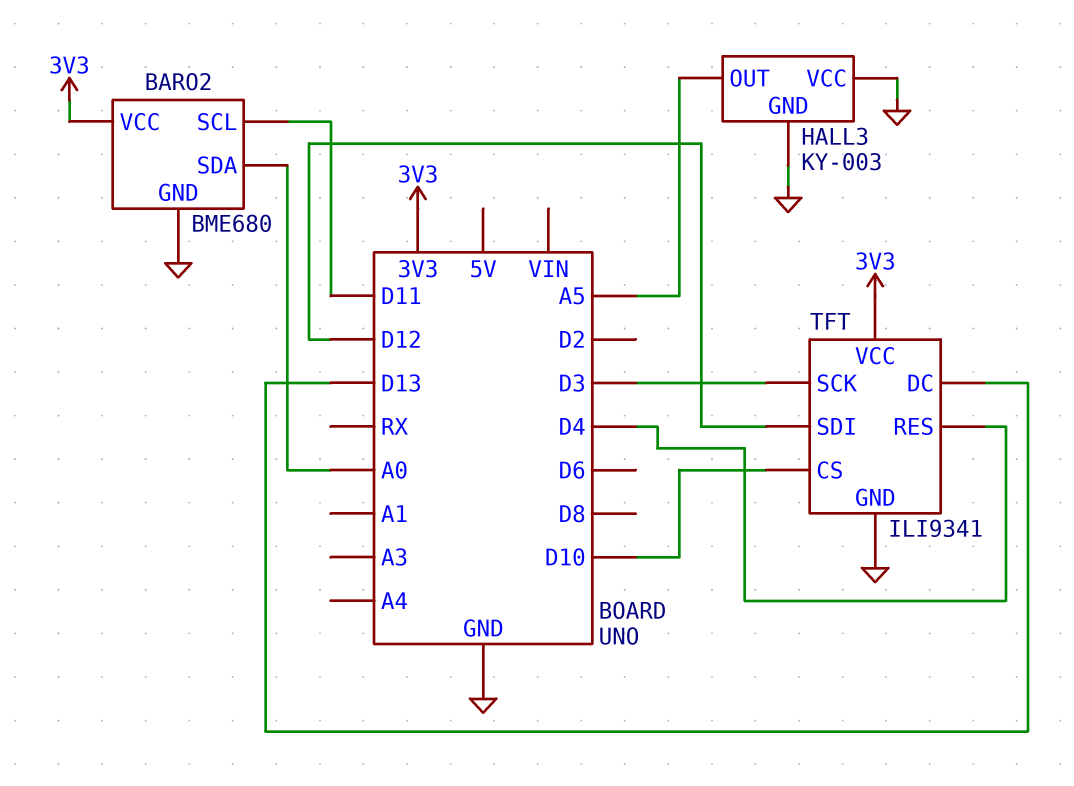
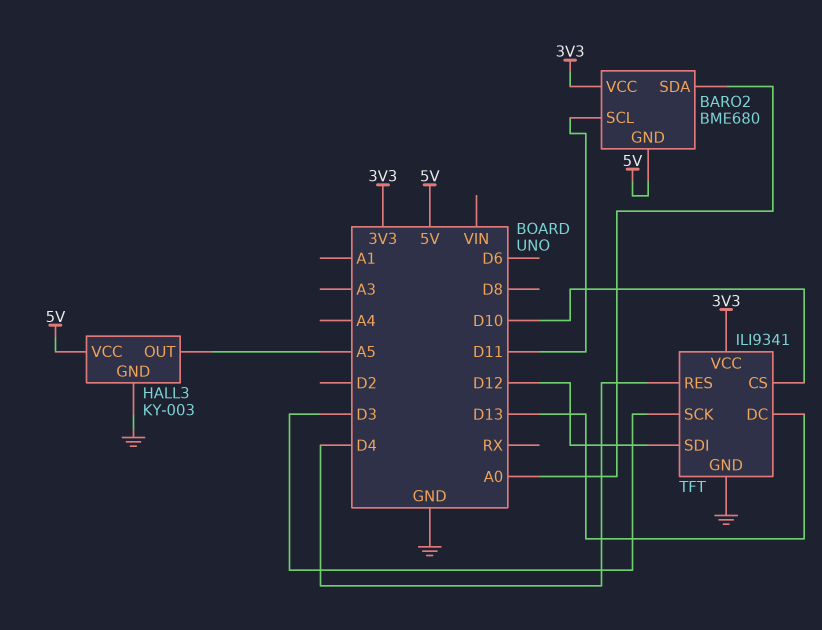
BARO2 pin GND: GND -> 5V
HALL3 pin VCC: GND -> 5V

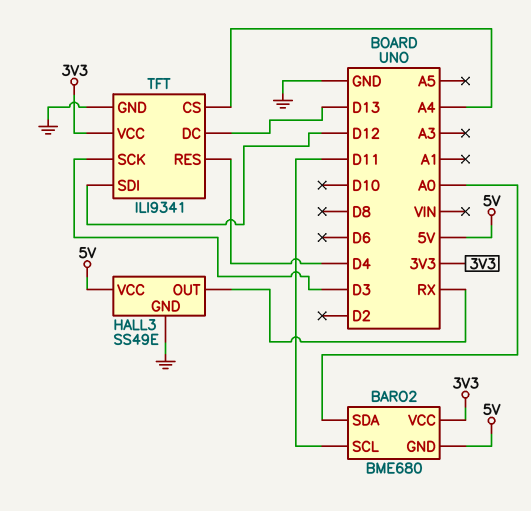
HALL3: KY-003 -> SS49E
HALL3 pin OUT: A5 -> RX
TFT pin CS: D10 -> A4

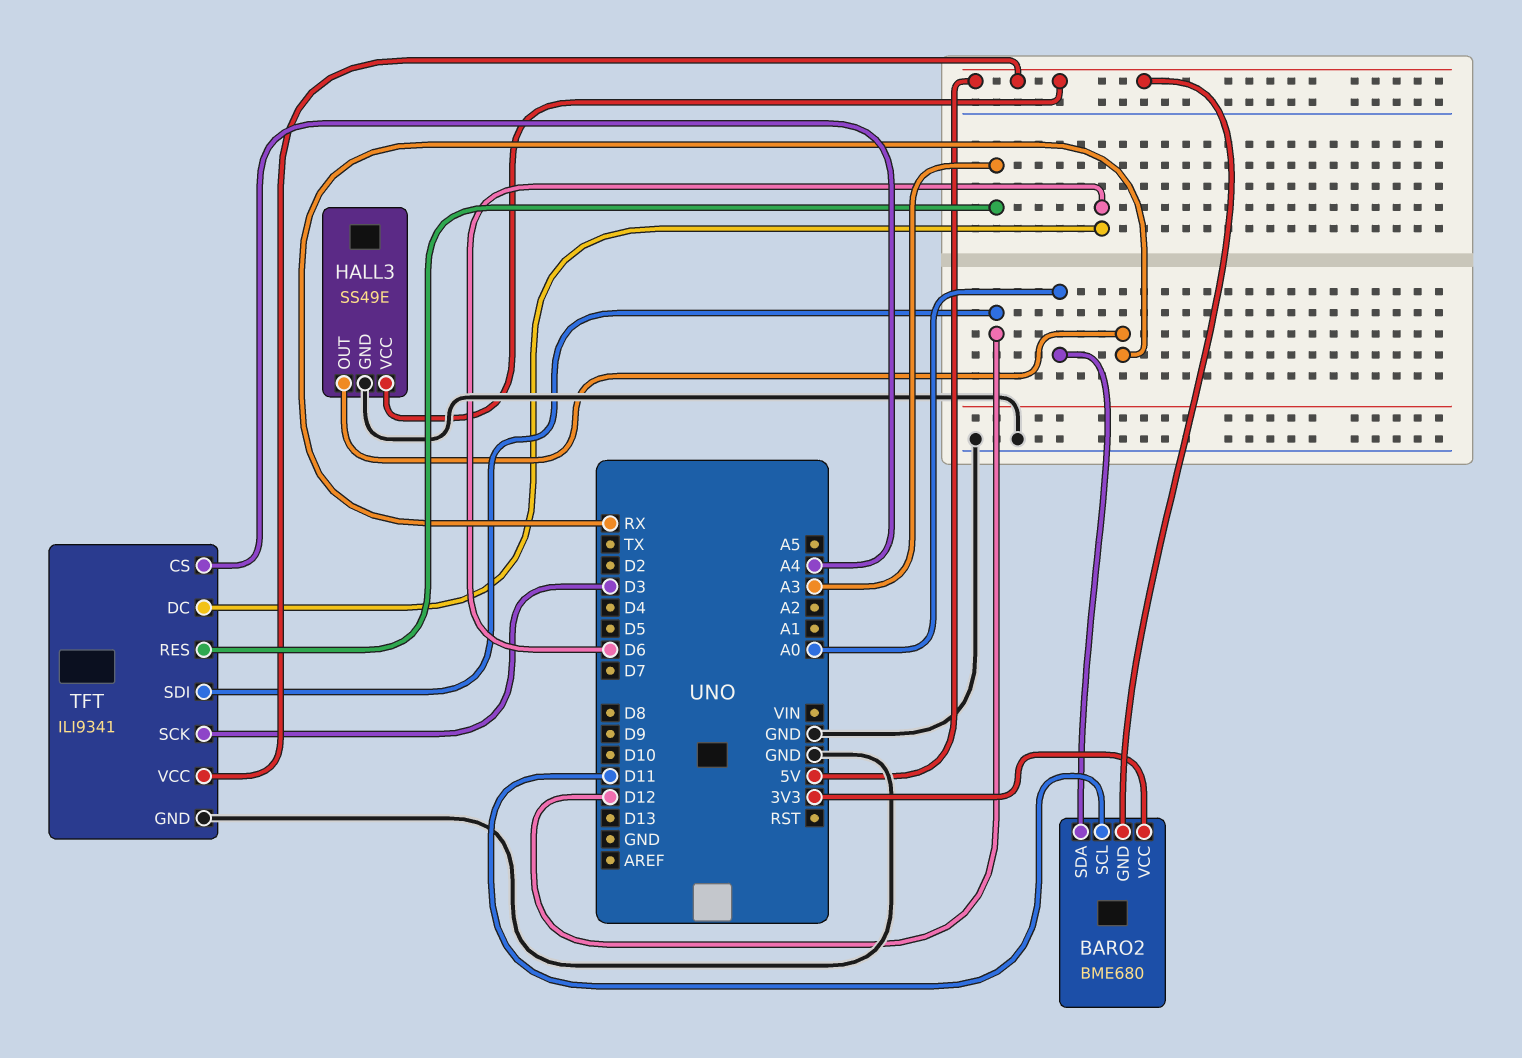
TFT pin DC: D13 -> D6
TFT pin RES: D4 -> A3
TFT pin VCC: 3V3 -> 5V

